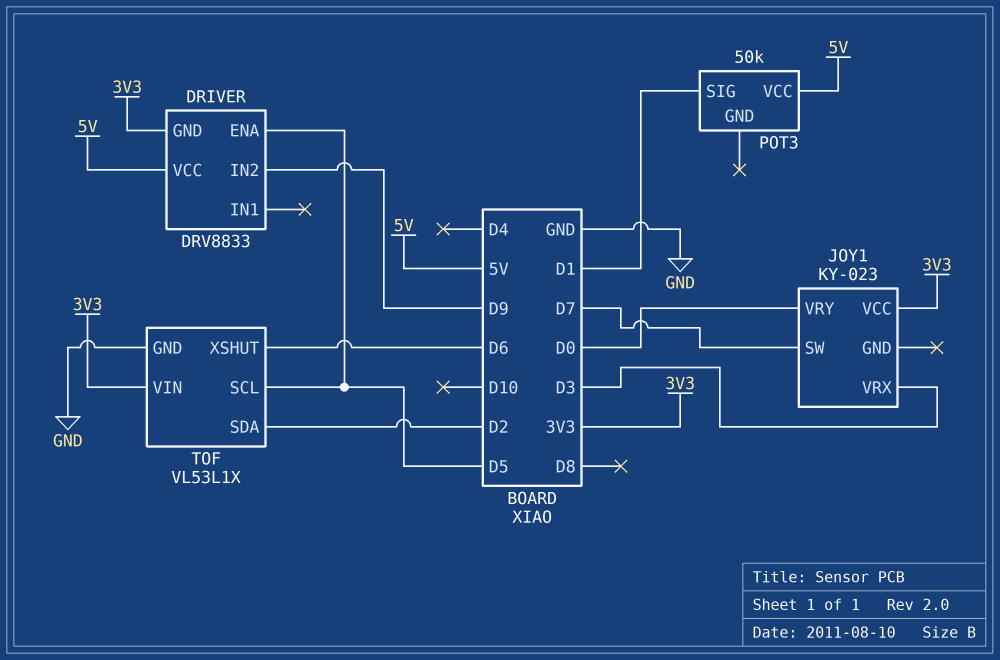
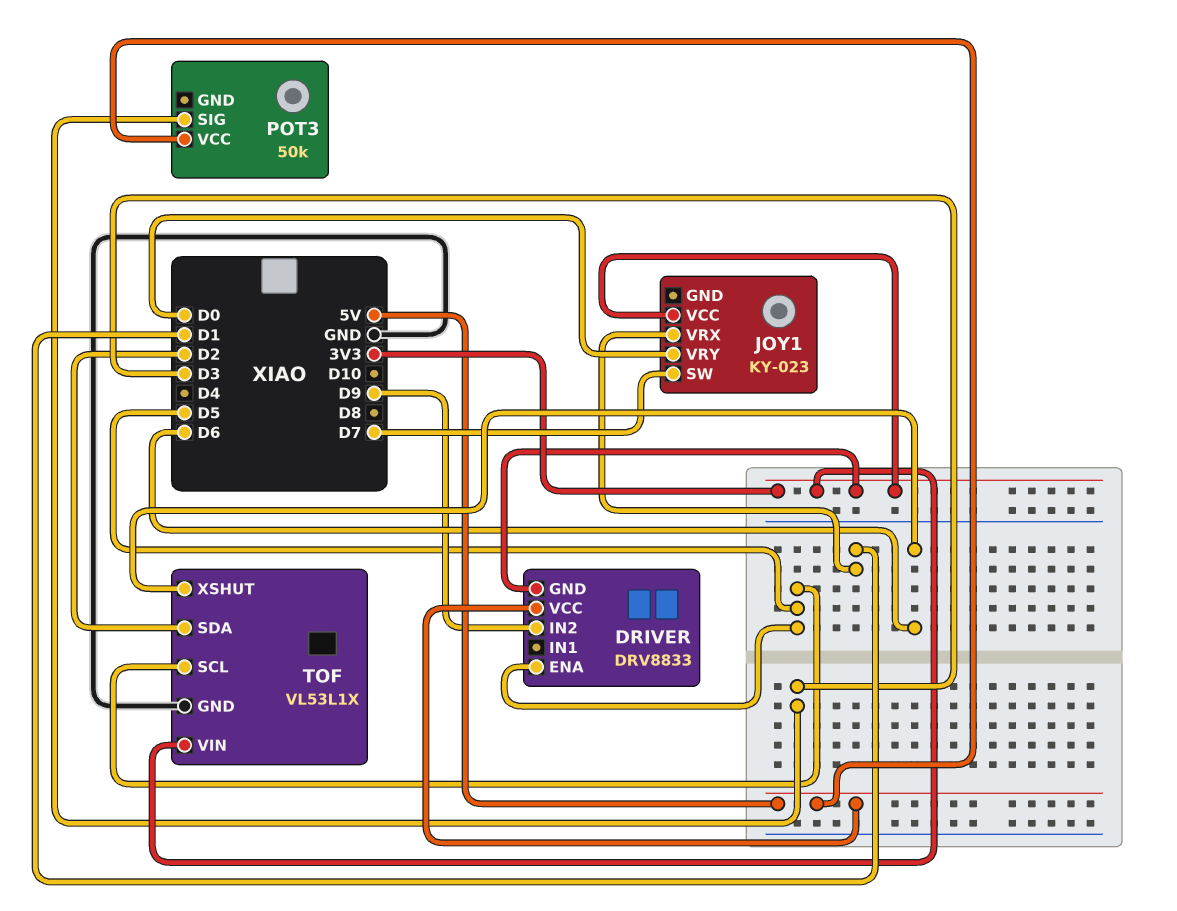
JOY1 pin VRX: D3 -> D1
POT3 pin SIG: D1 -> D3

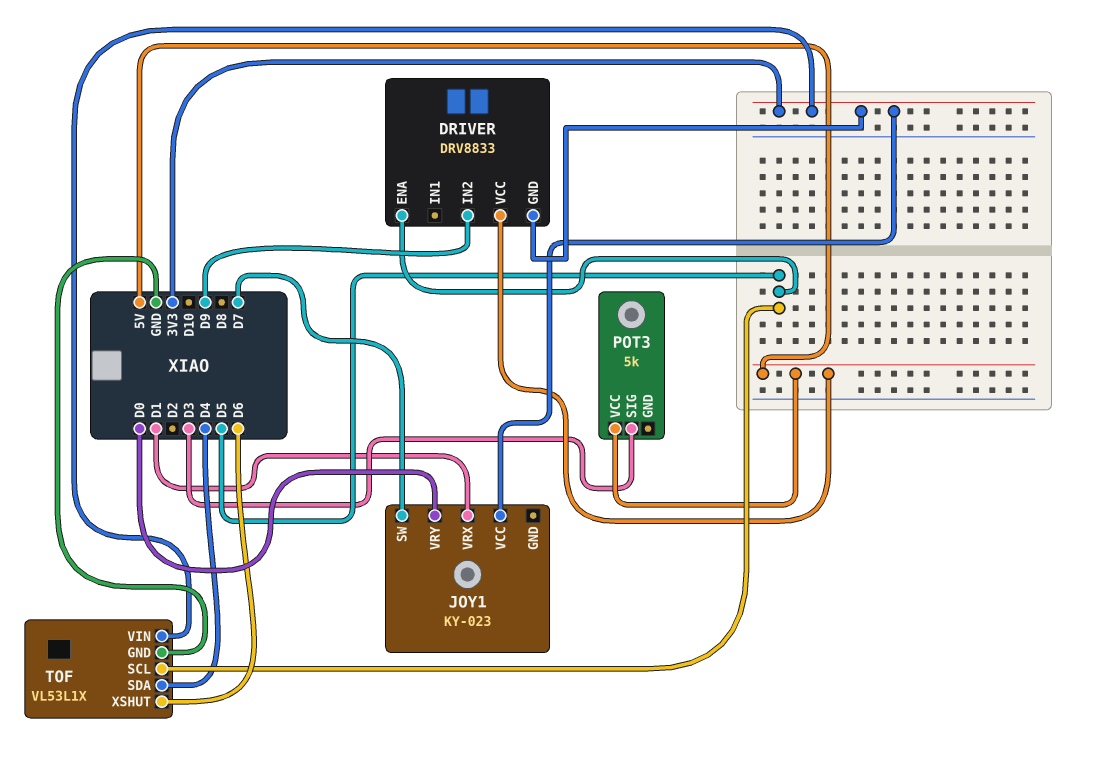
POT3: 50k -> 5k
TOF pin SDA: D2 -> D4

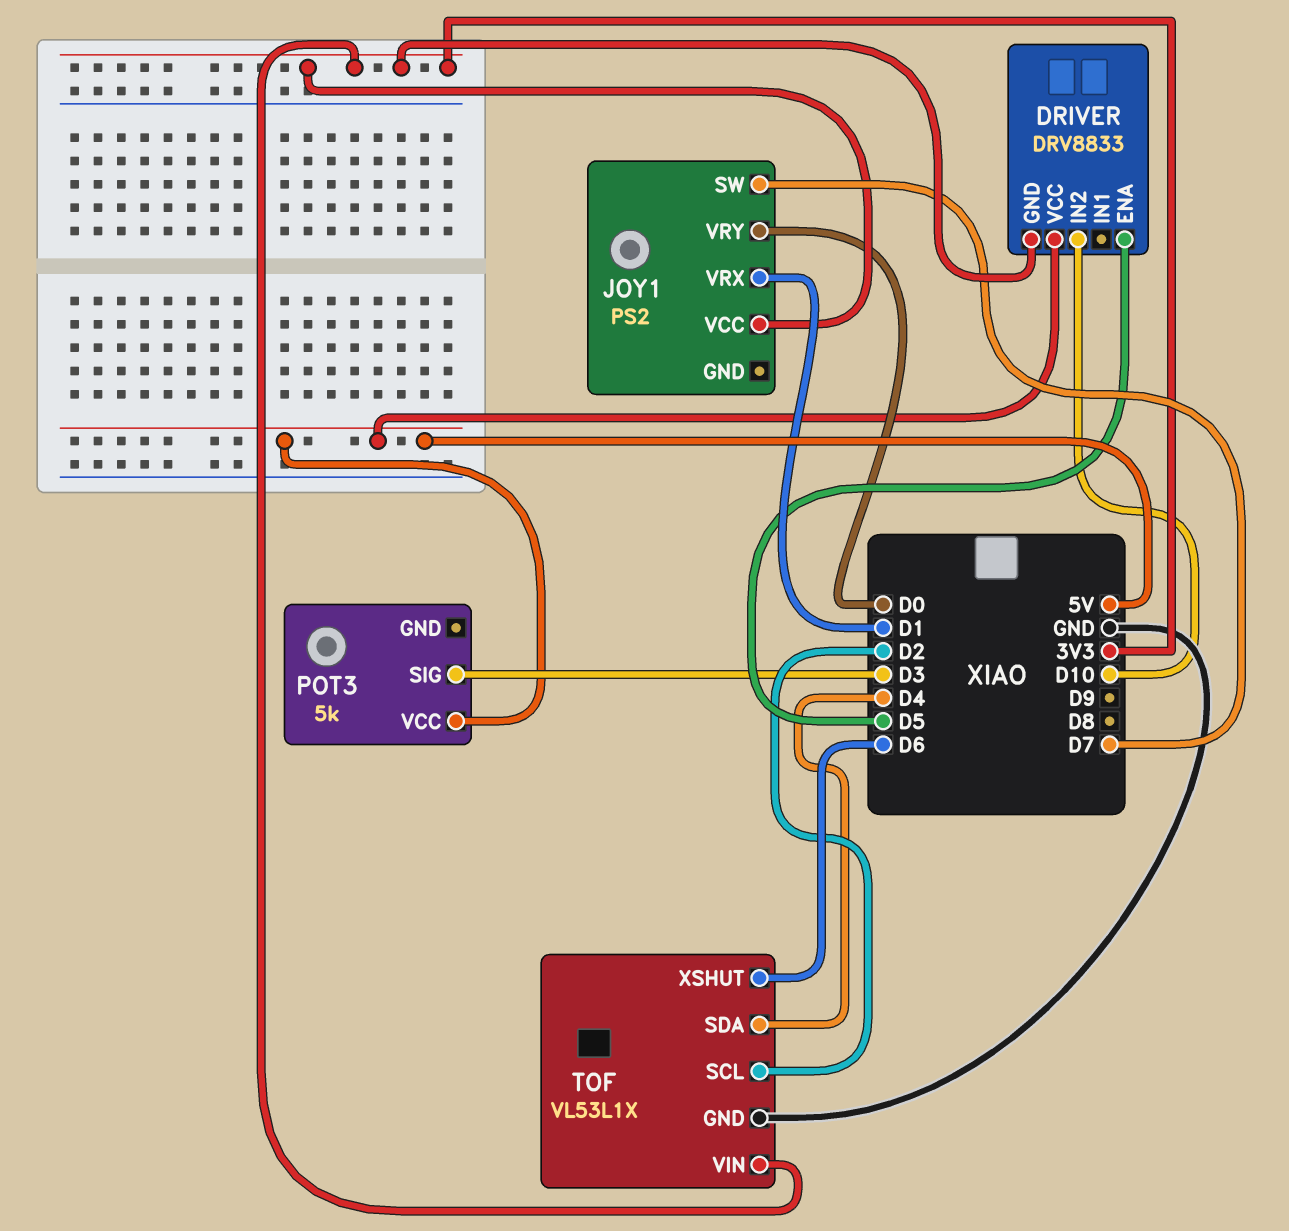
DRIVER pin IN2: D9 -> D10
JOY1: KY-023 -> PS2
TOF pin SCL: D5 -> D2

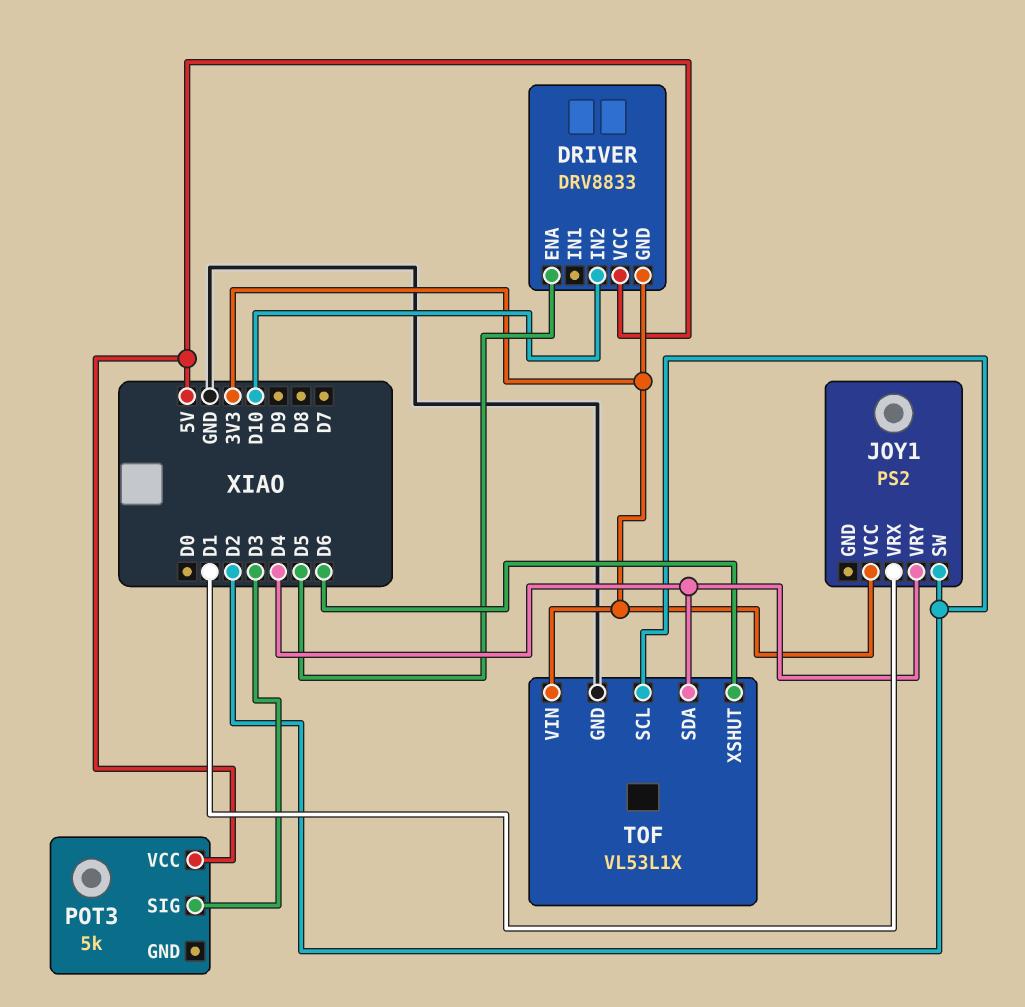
JOY1 pin SW: D7 -> D2
JOY1 pin VRY: D0 -> D4

